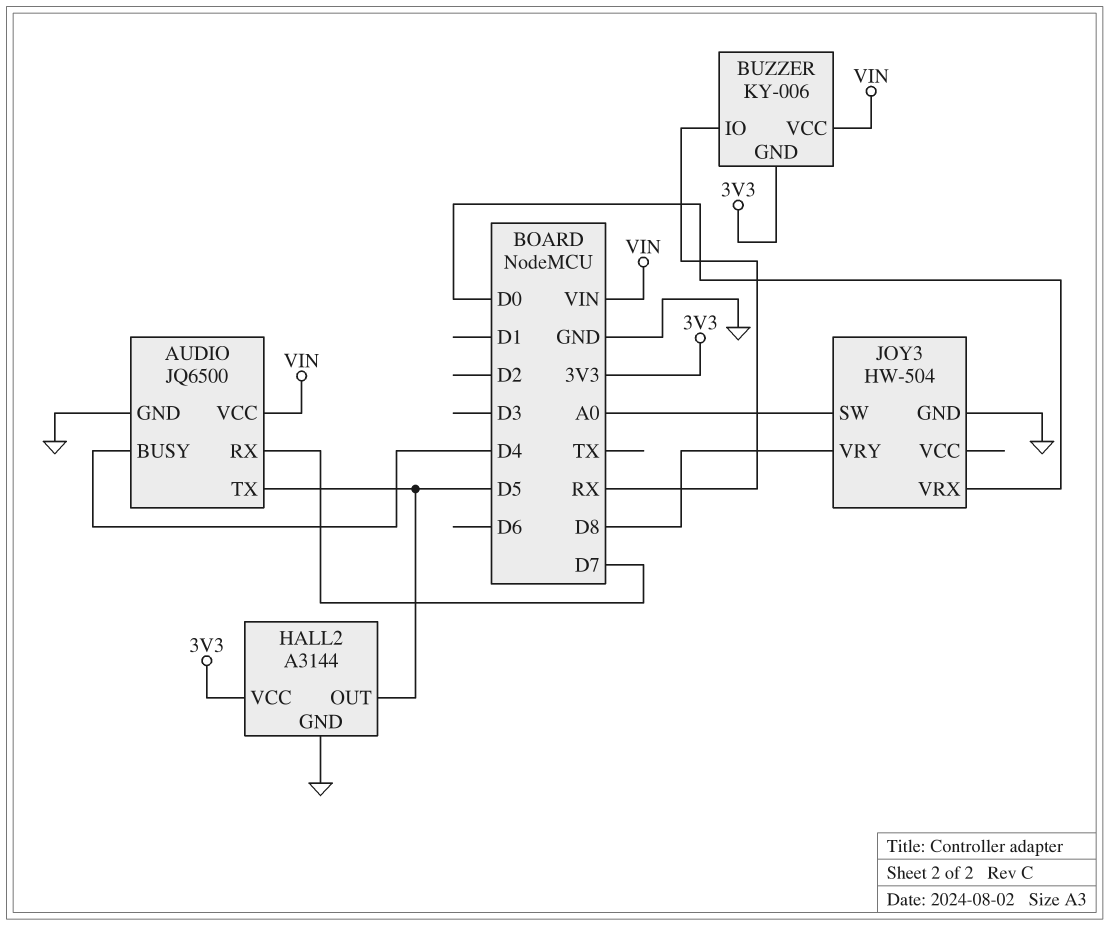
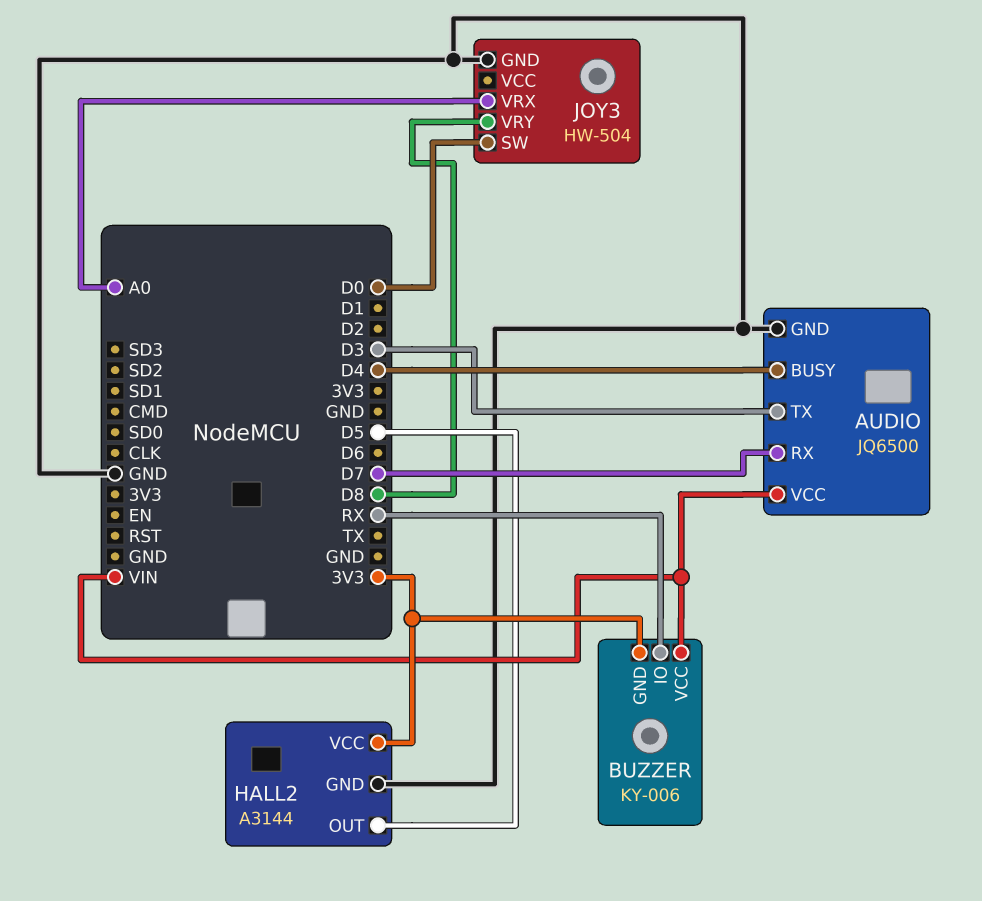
AUDIO pin TX: D5 -> D3
JOY3 pin SW: A0 -> D0
JOY3 pin VRX: D0 -> A0

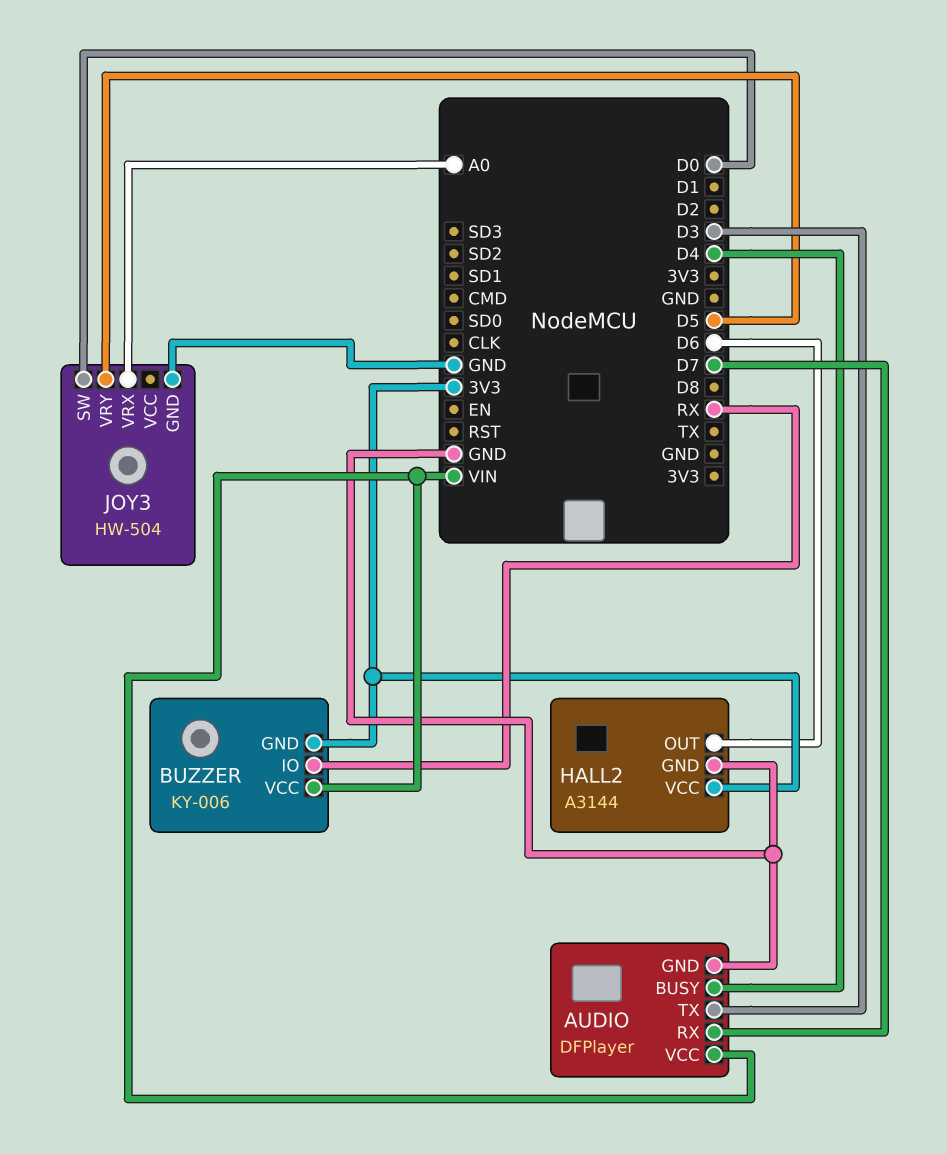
AUDIO: JQ6500 -> DFPlayer
HALL2 pin OUT: D5 -> D6
JOY3 pin VRY: D8 -> D5

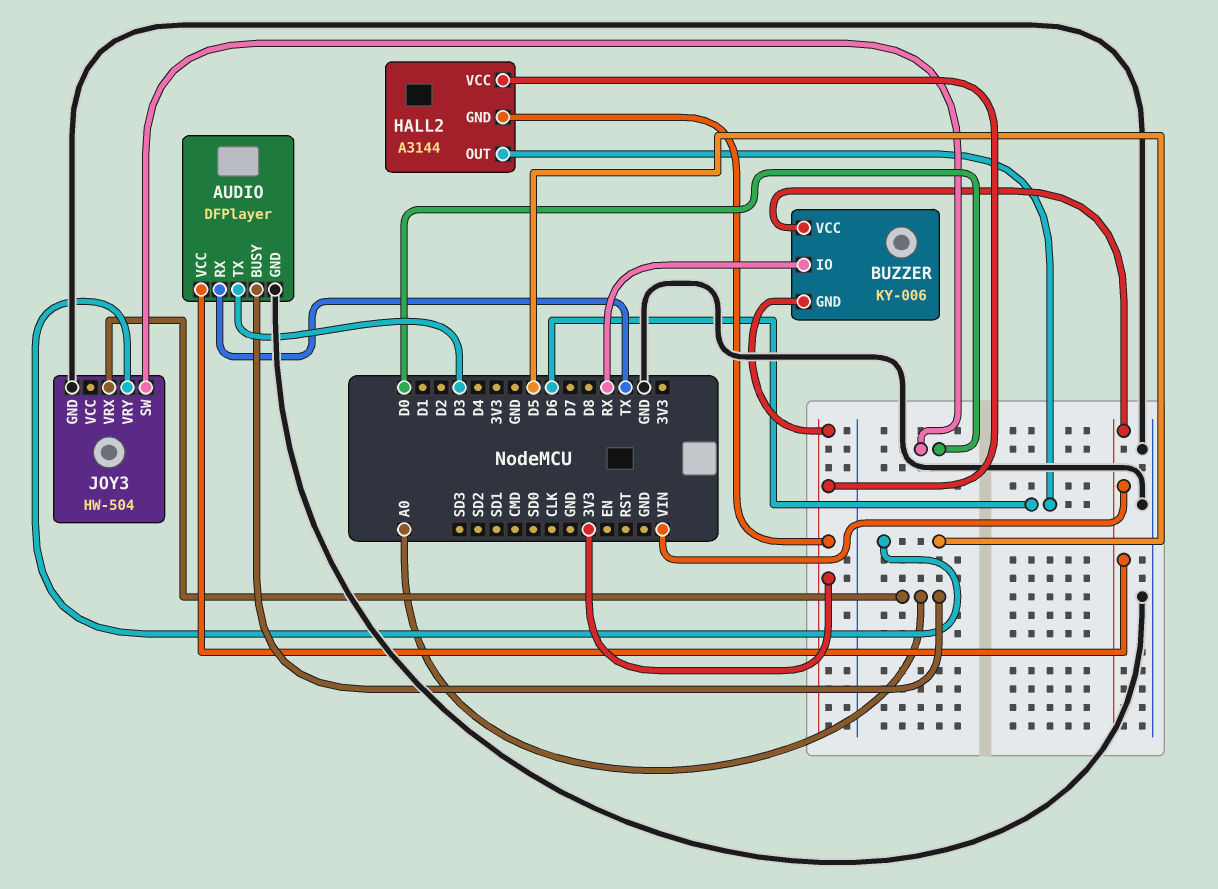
AUDIO pin BUSY: D4 -> A0
AUDIO pin RX: D7 -> TX
HALL2 pin GND: GND -> 3V3

